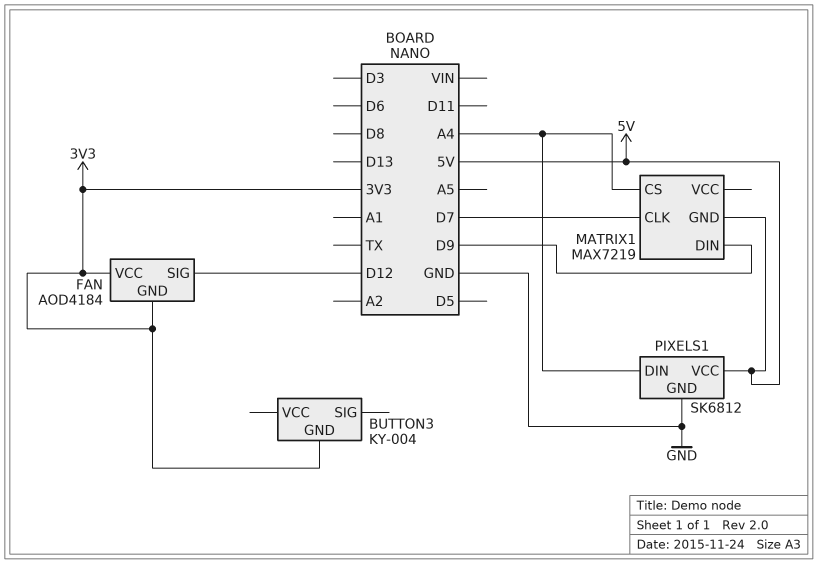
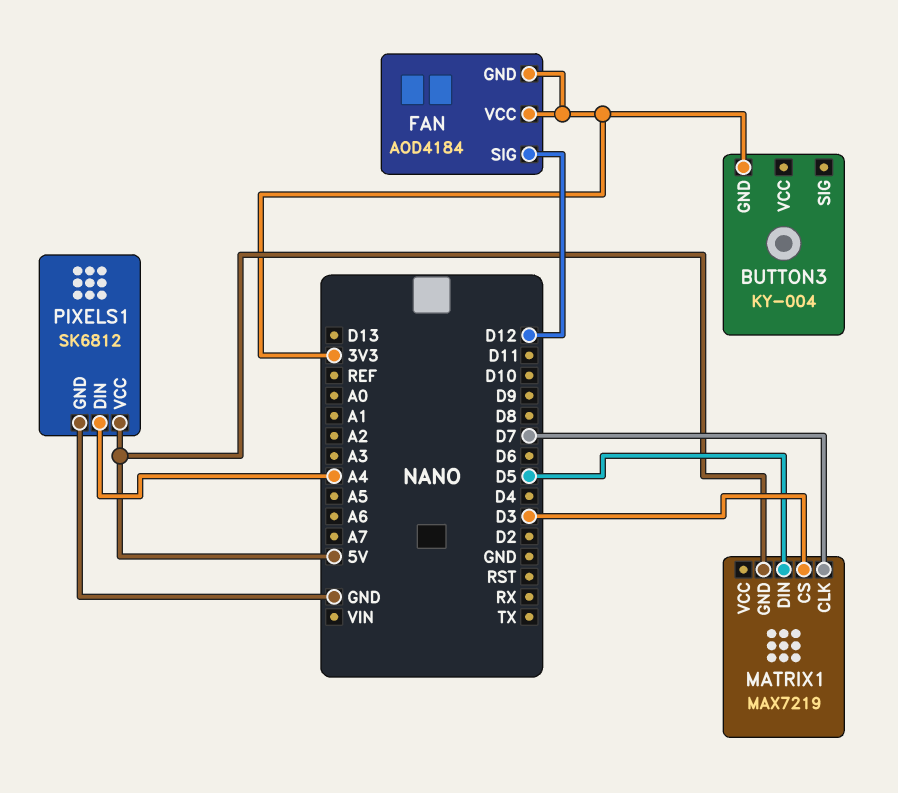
MATRIX1 pin CS: A4 -> D3
MATRIX1 pin DIN: D9 -> D5

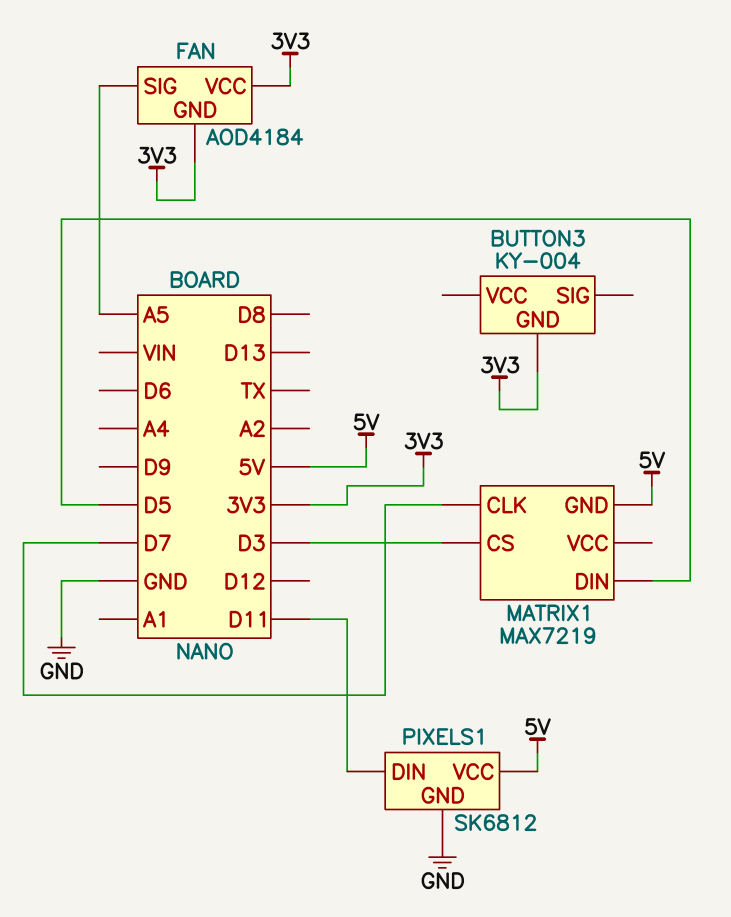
FAN pin SIG: D12 -> A5
PIXELS1 pin DIN: A4 -> D11

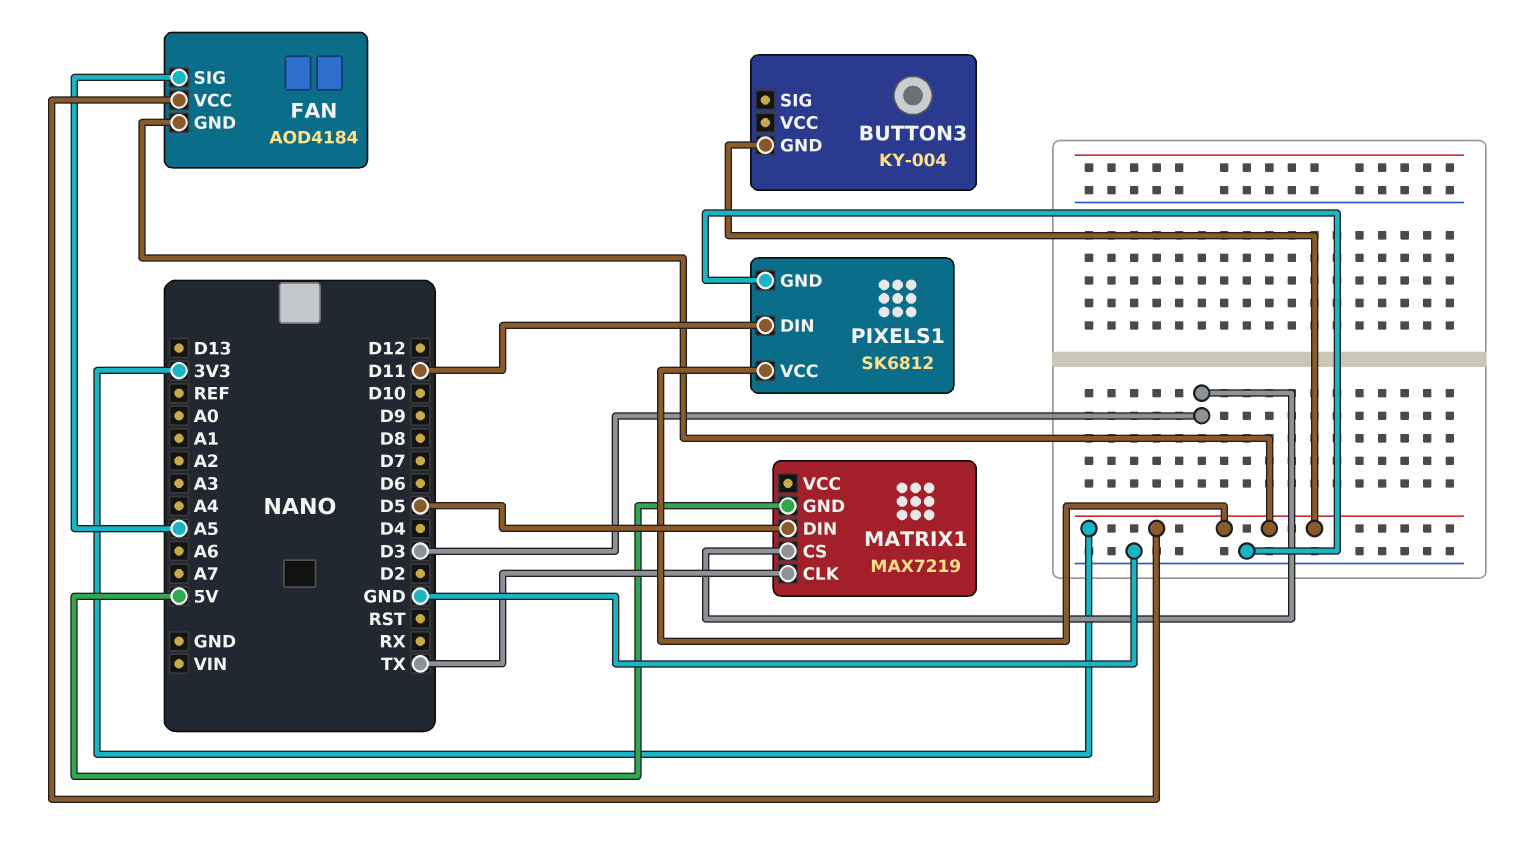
MATRIX1 pin CLK: D7 -> TX
PIXELS1 pin VCC: 5V -> 3V3

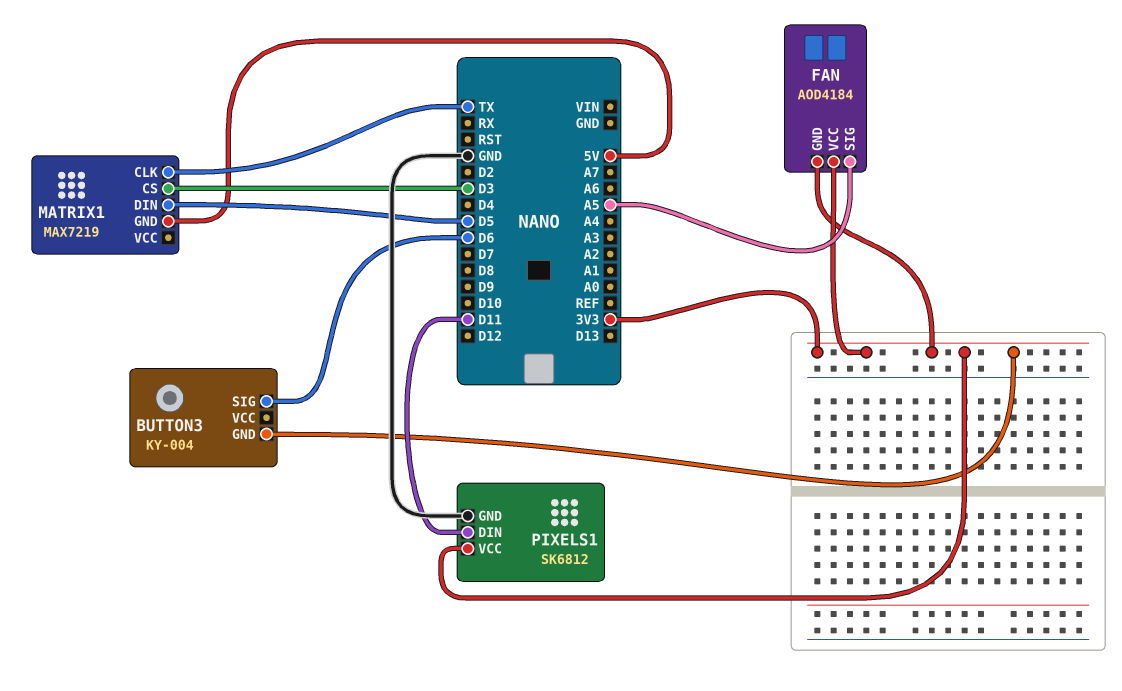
BUTTON3 pin SIG: none -> D6

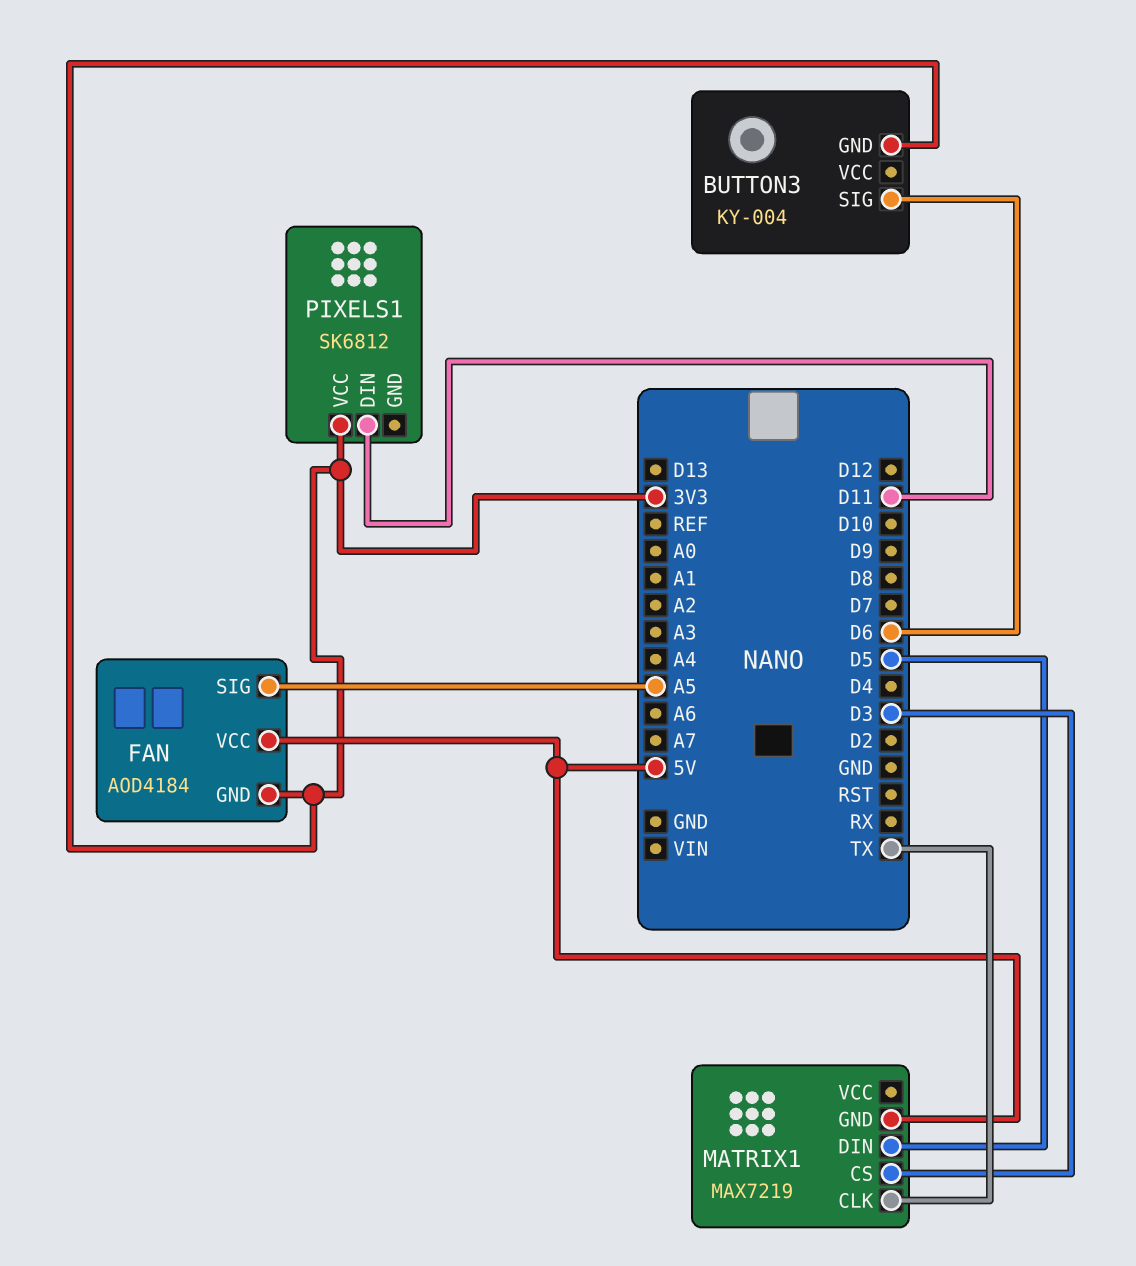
FAN pin VCC: 3V3 -> 5V
PIXELS1 pin GND: GND -> none

